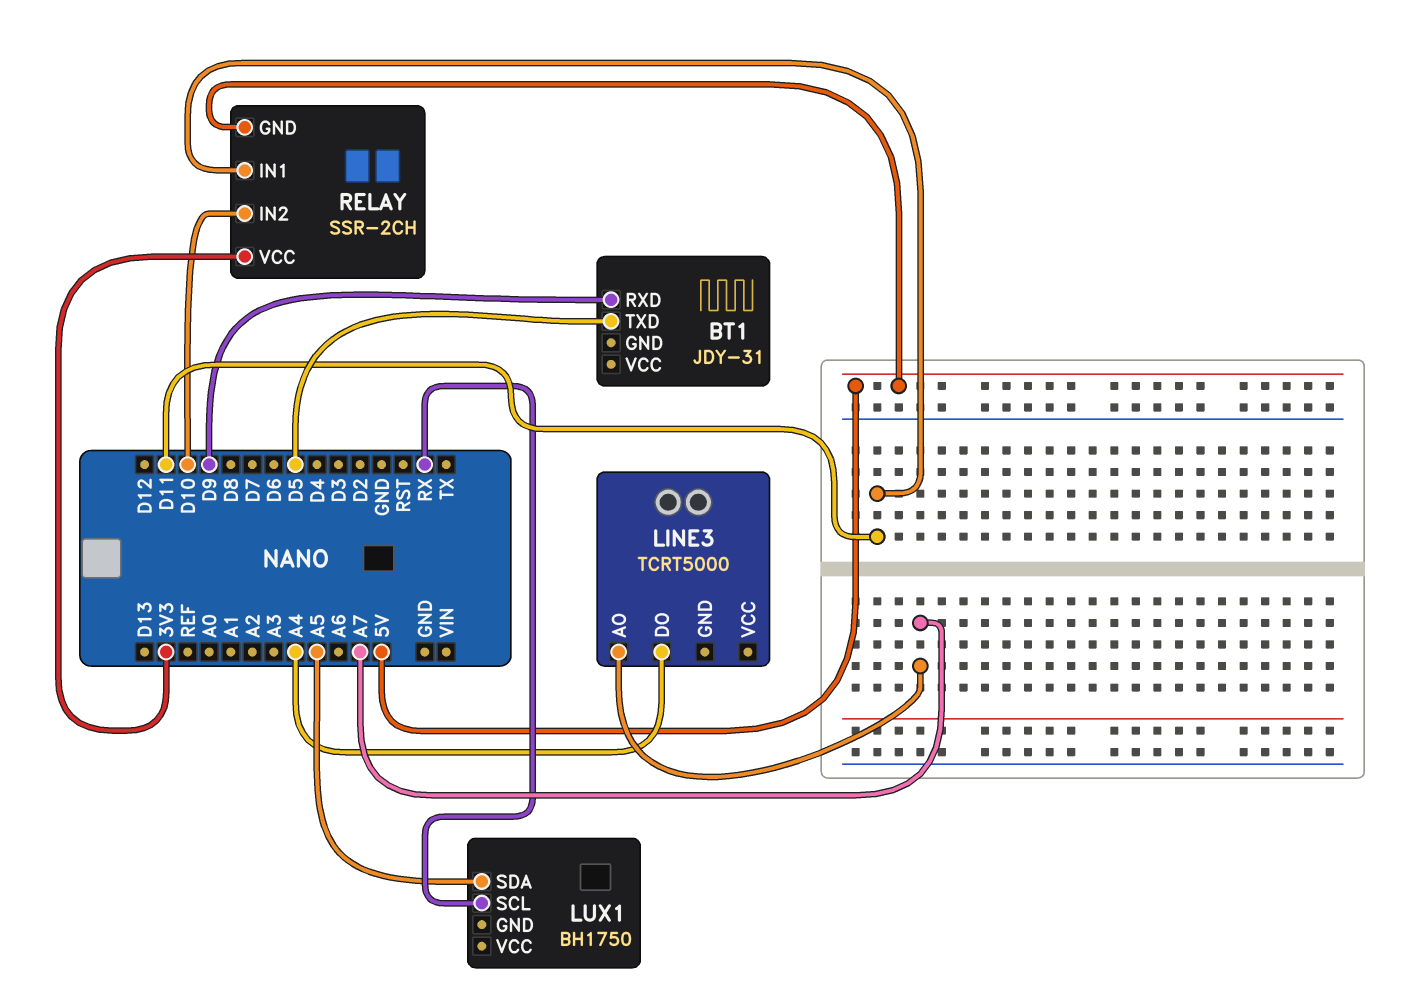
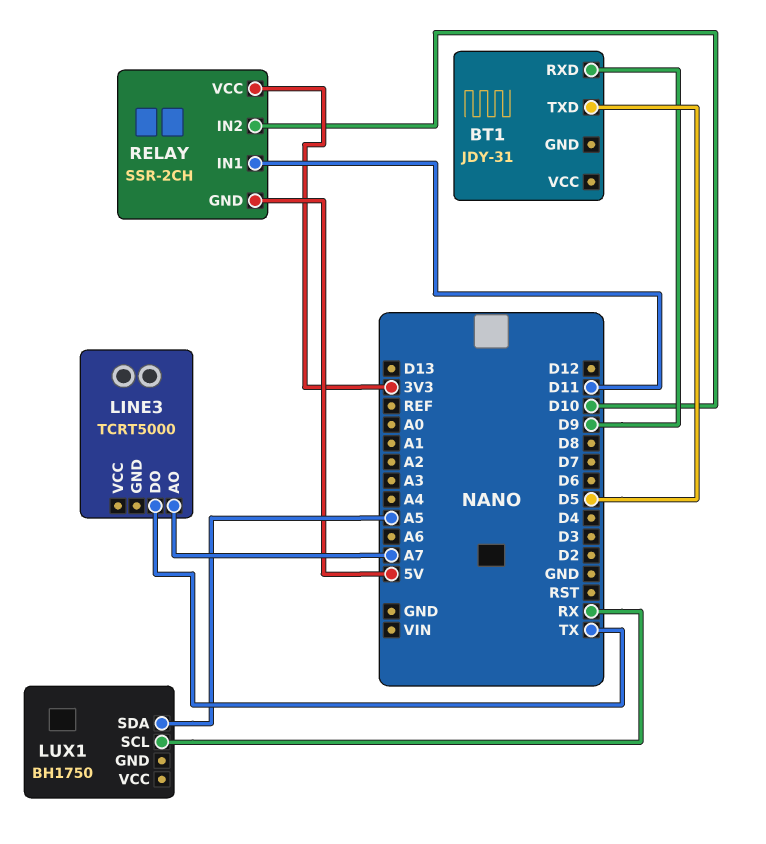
LINE3 pin DO: A4 -> TX

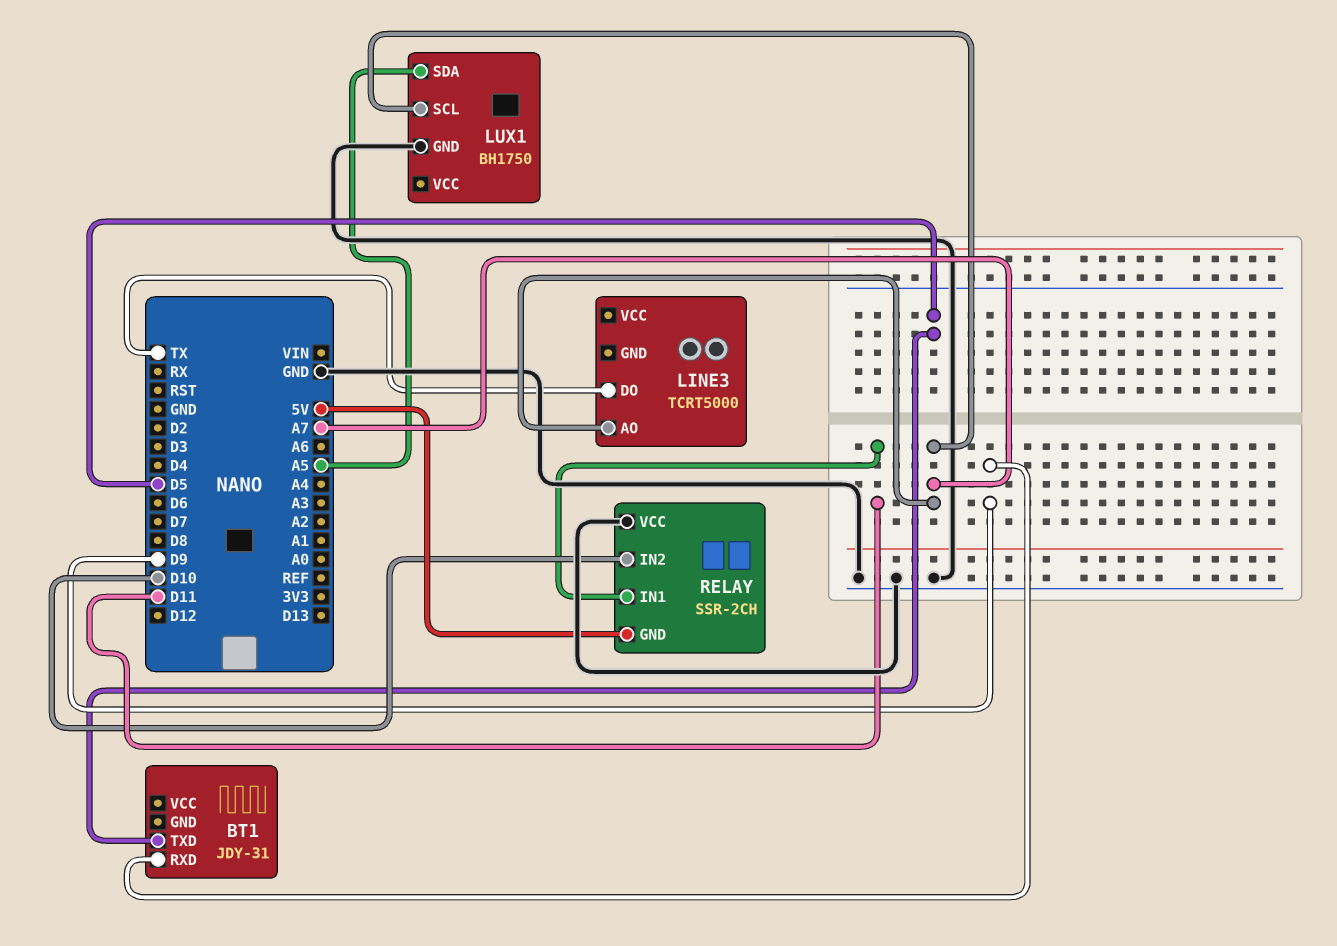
LUX1 pin GND: none -> GND
LUX1 pin SCL: RX -> A7
RELAY pin VCC: 3V3 -> GND

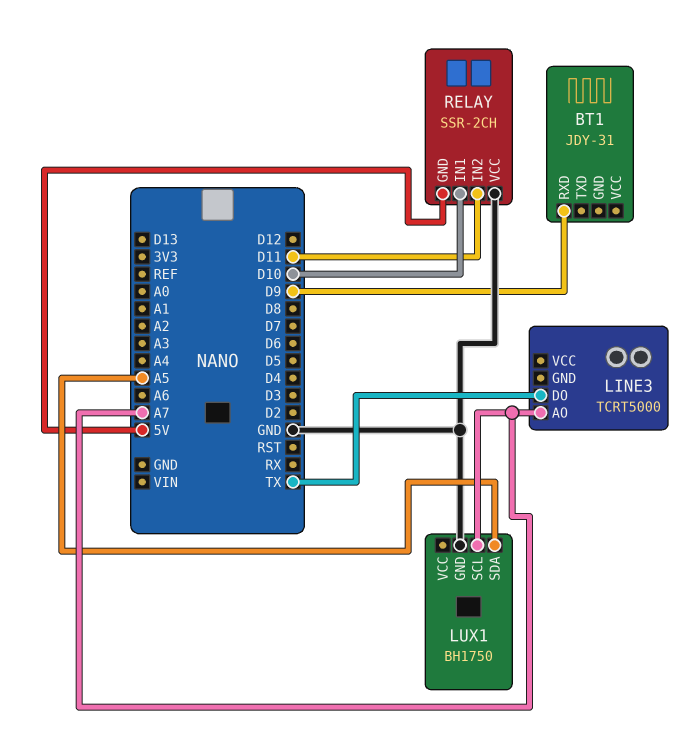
BT1 pin TXD: D5 -> none
RELAY pin IN1: D11 -> D10
RELAY pin IN2: D10 -> D11

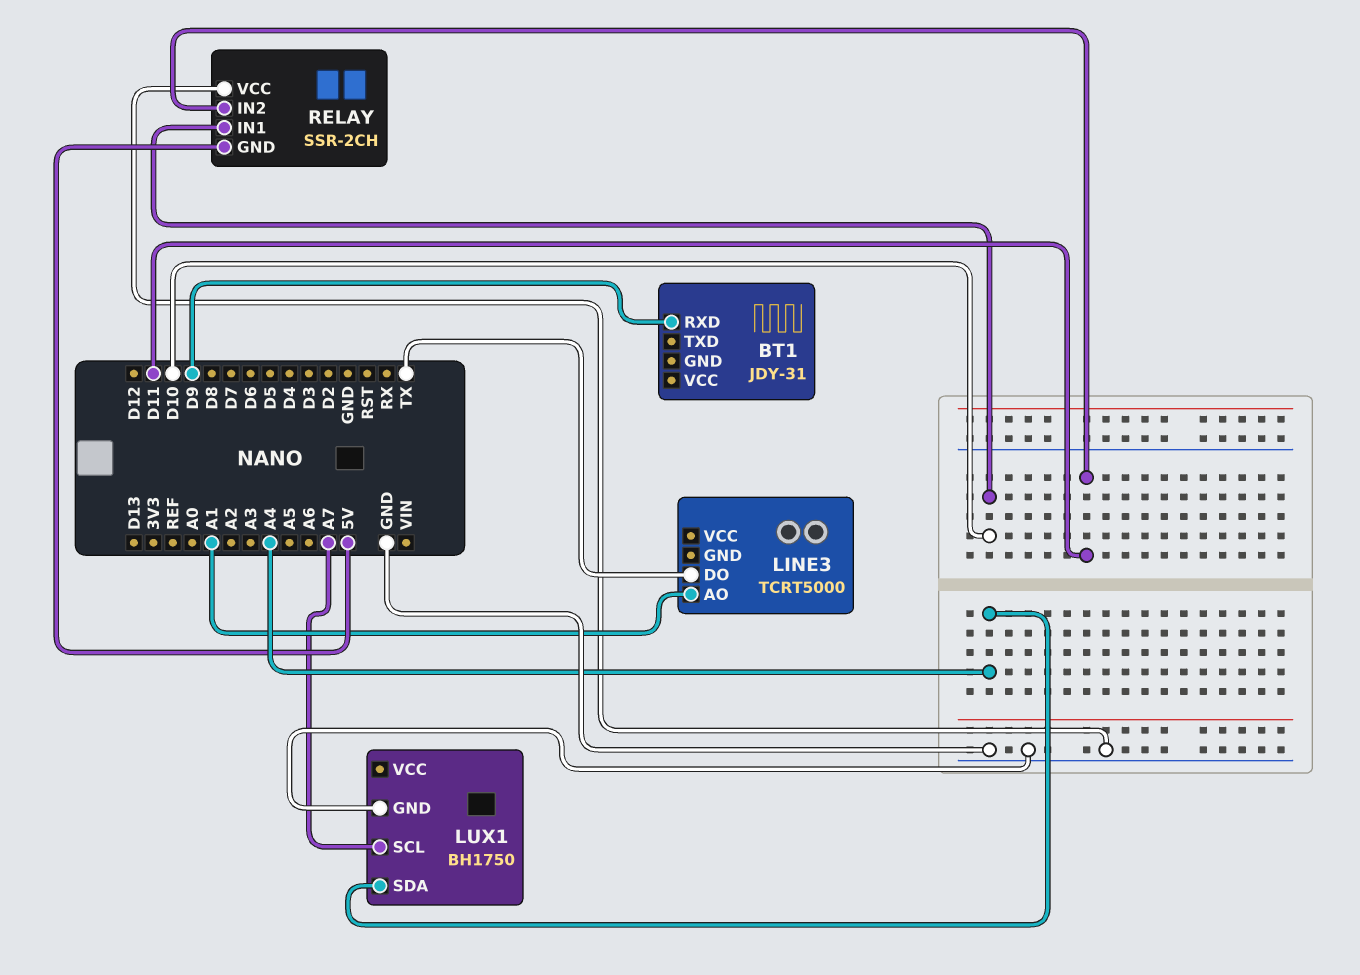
LINE3 pin AO: A7 -> A1
LUX1 pin SDA: A5 -> A4

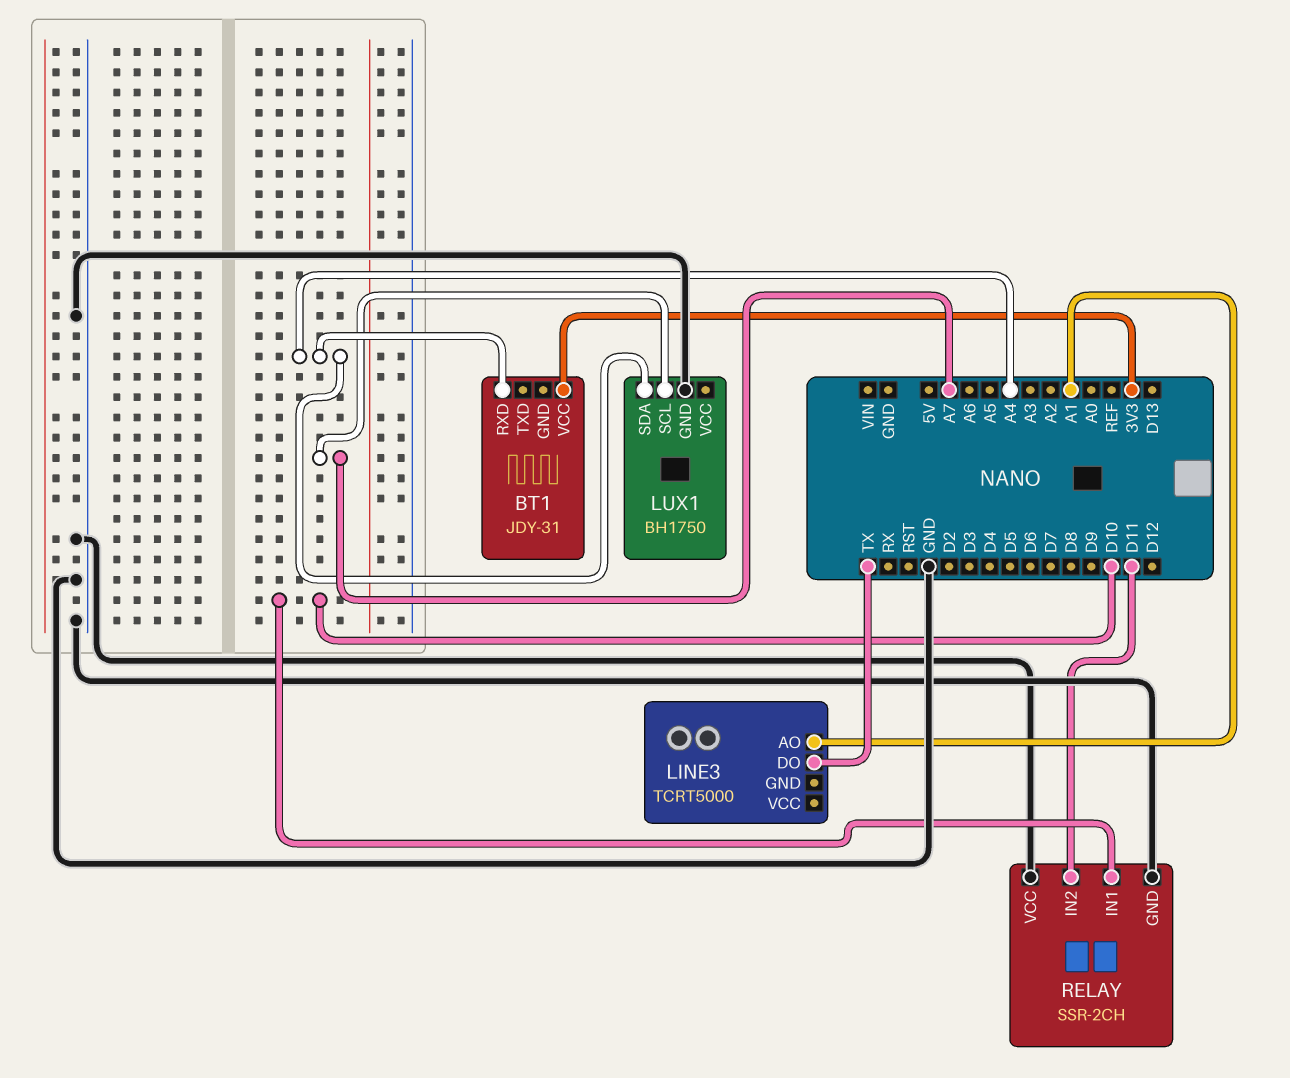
BT1 pin RXD: D9 -> A4
BT1 pin VCC: none -> 3V3
RELAY pin GND: 5V -> GND

